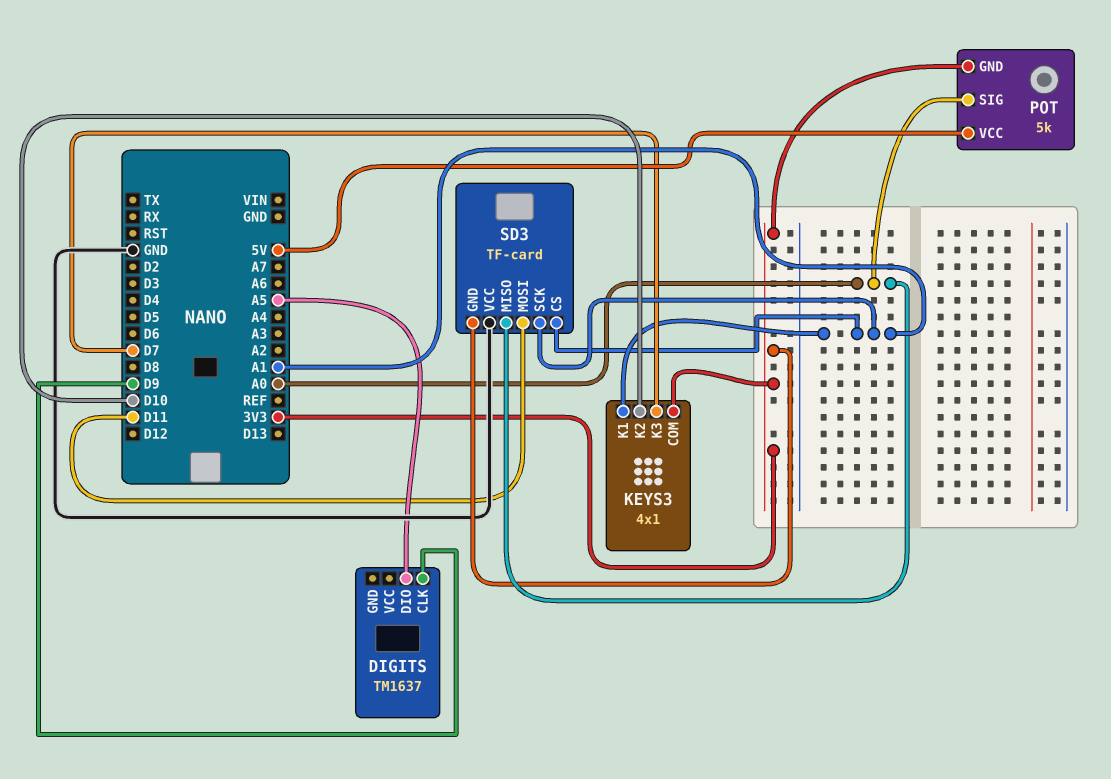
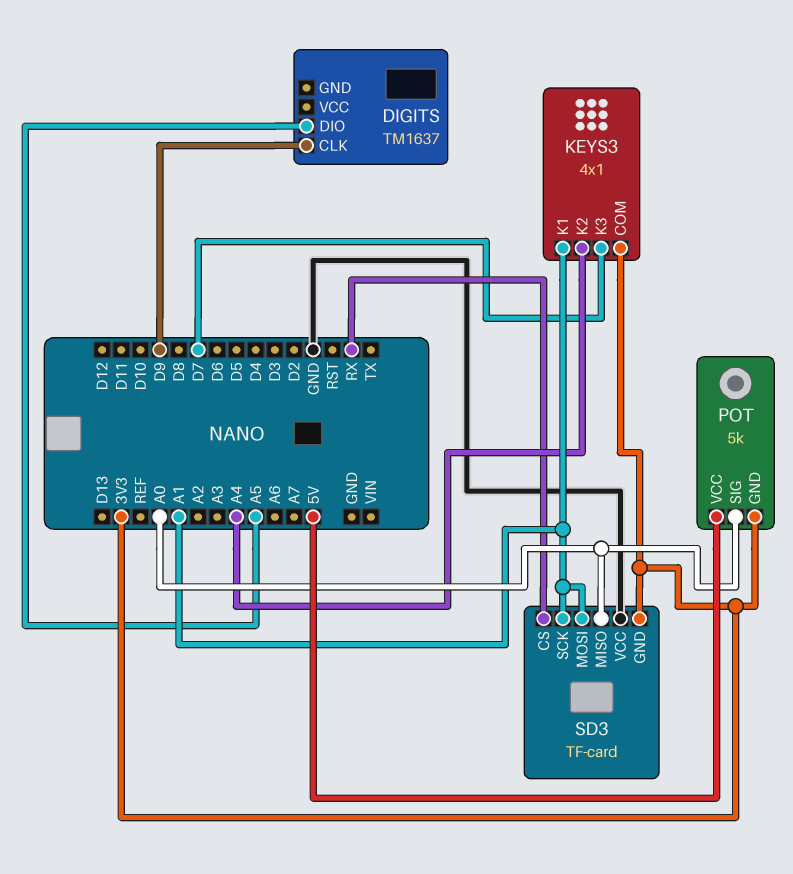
KEYS3 pin K2: D10 -> A4
SD3 pin CS: A1 -> RX
SD3 pin MOSI: D11 -> A1

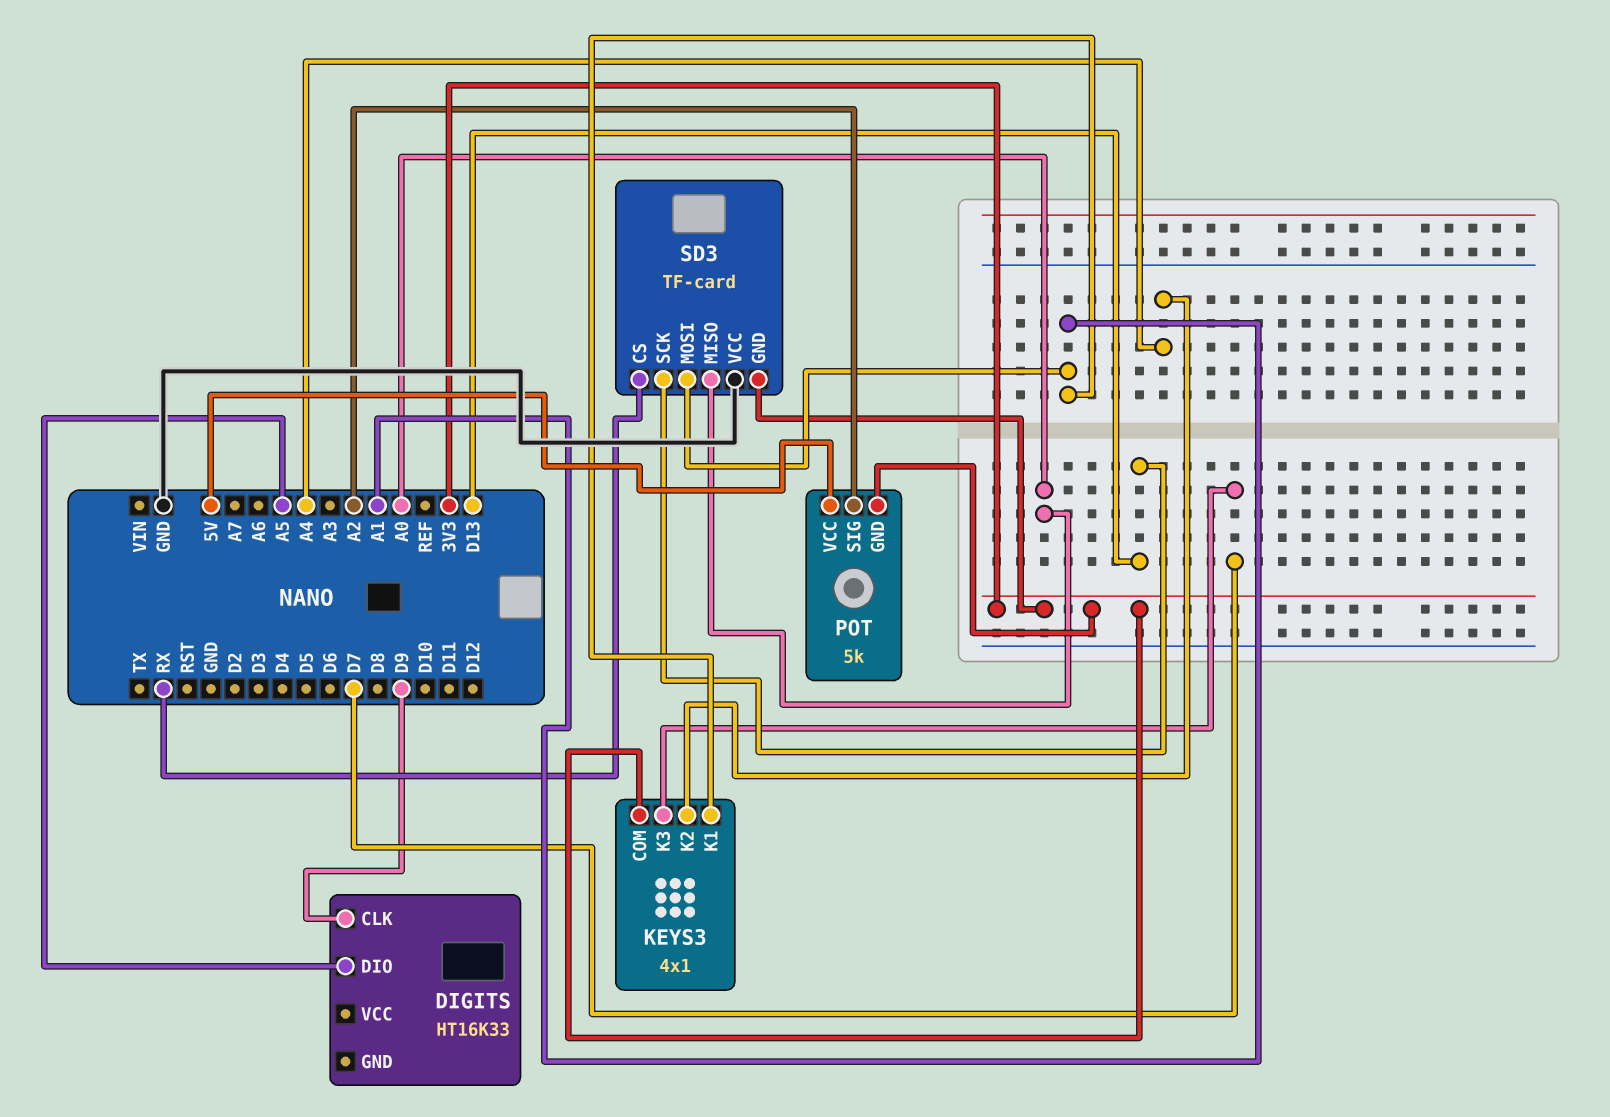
DIGITS: TM1637 -> HT16K33
POT pin SIG: A0 -> A2
SD3 pin SCK: A1 -> D13

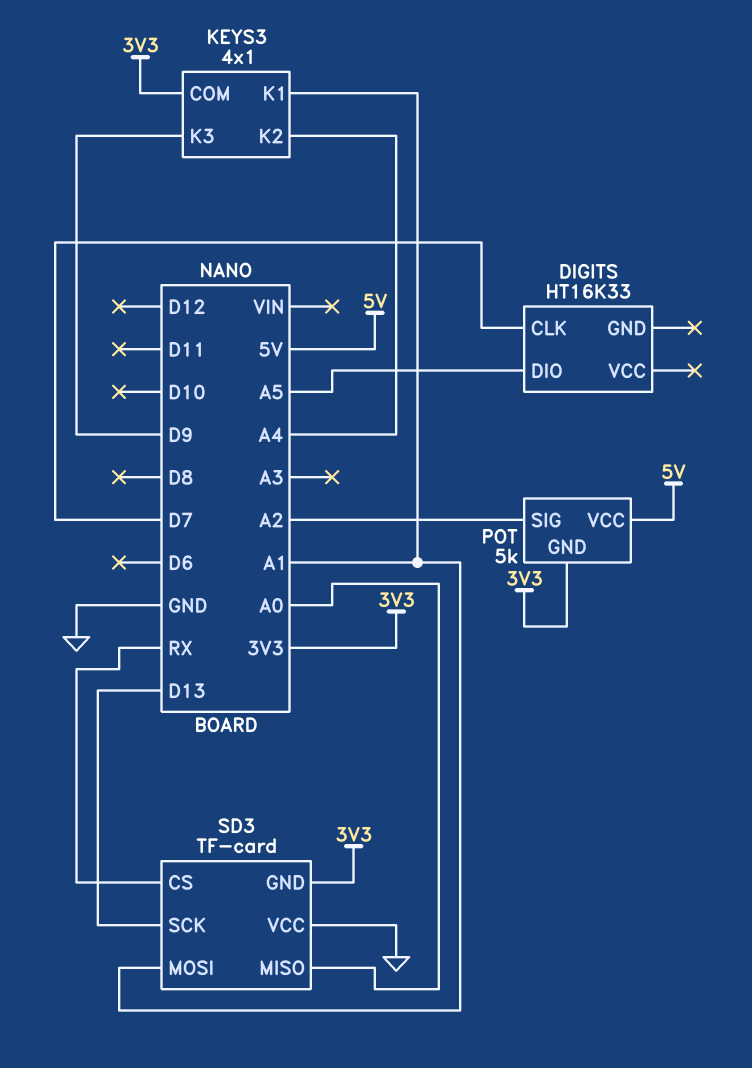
DIGITS pin CLK: D9 -> D7
KEYS3 pin K3: D7 -> D9

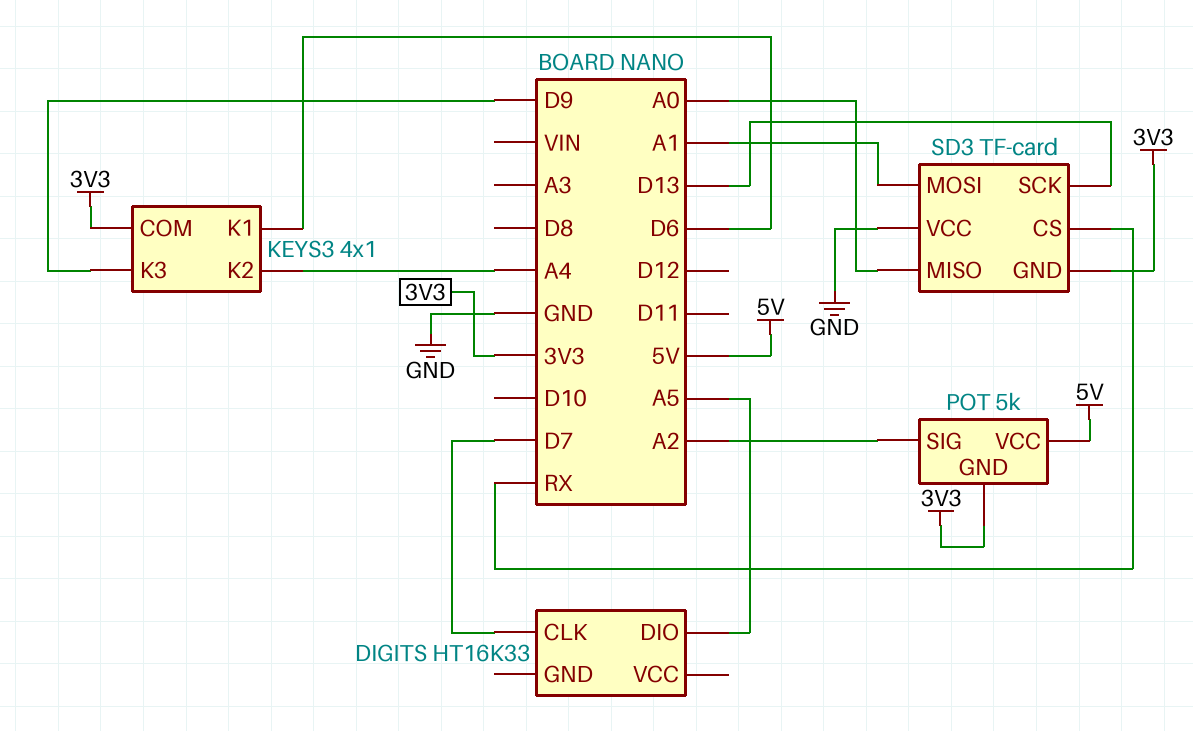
KEYS3 pin K1: A1 -> D6

